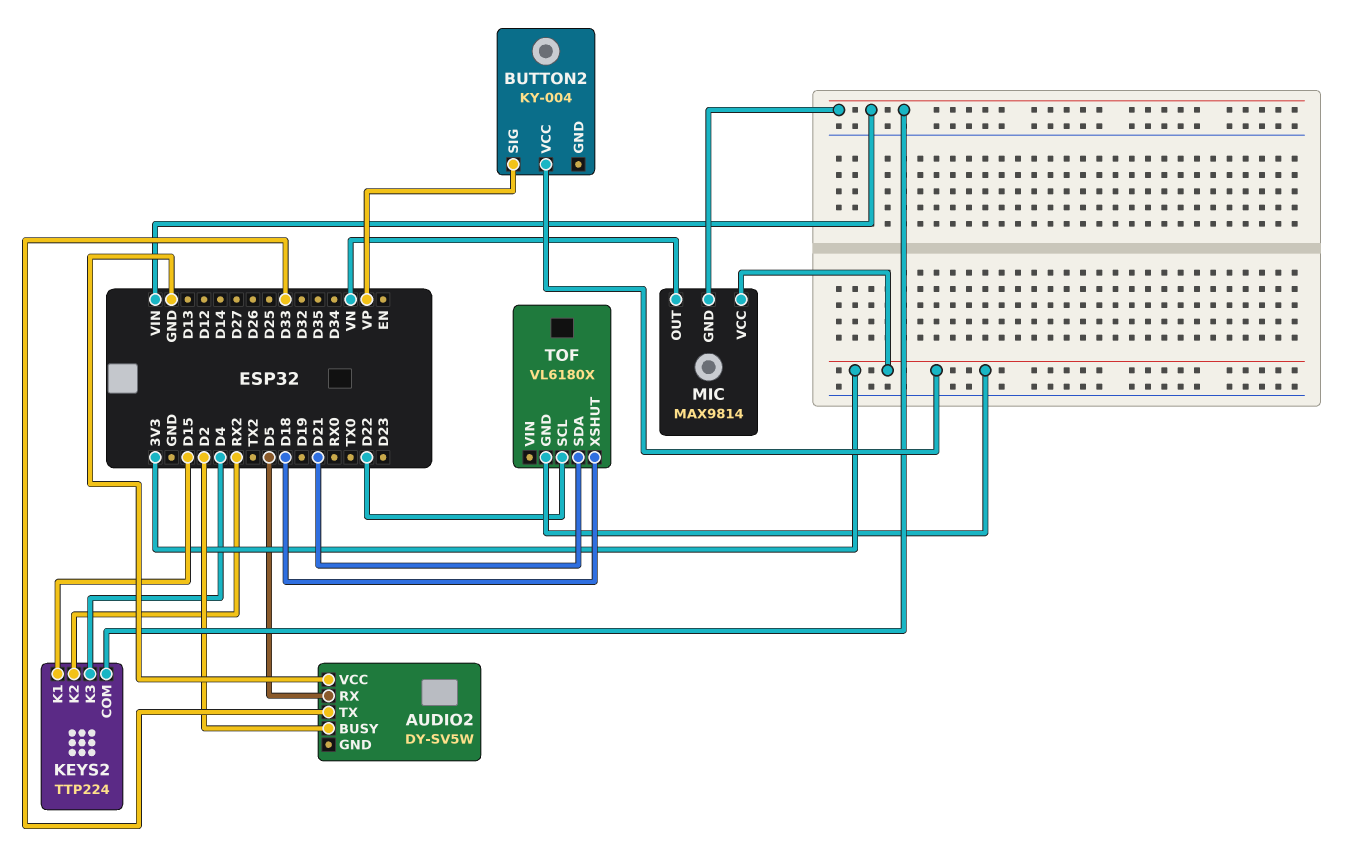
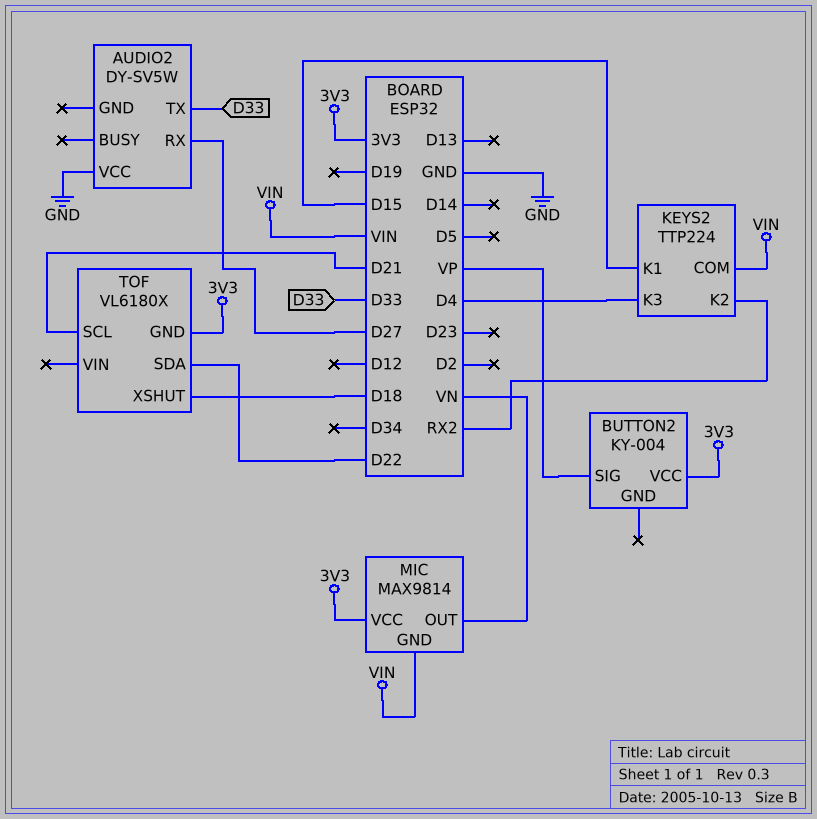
AUDIO2 pin BUSY: D2 -> none
AUDIO2 pin RX: D5 -> D27
TOF pin SCL: D22 -> D21
TOF pin SDA: D21 -> D22

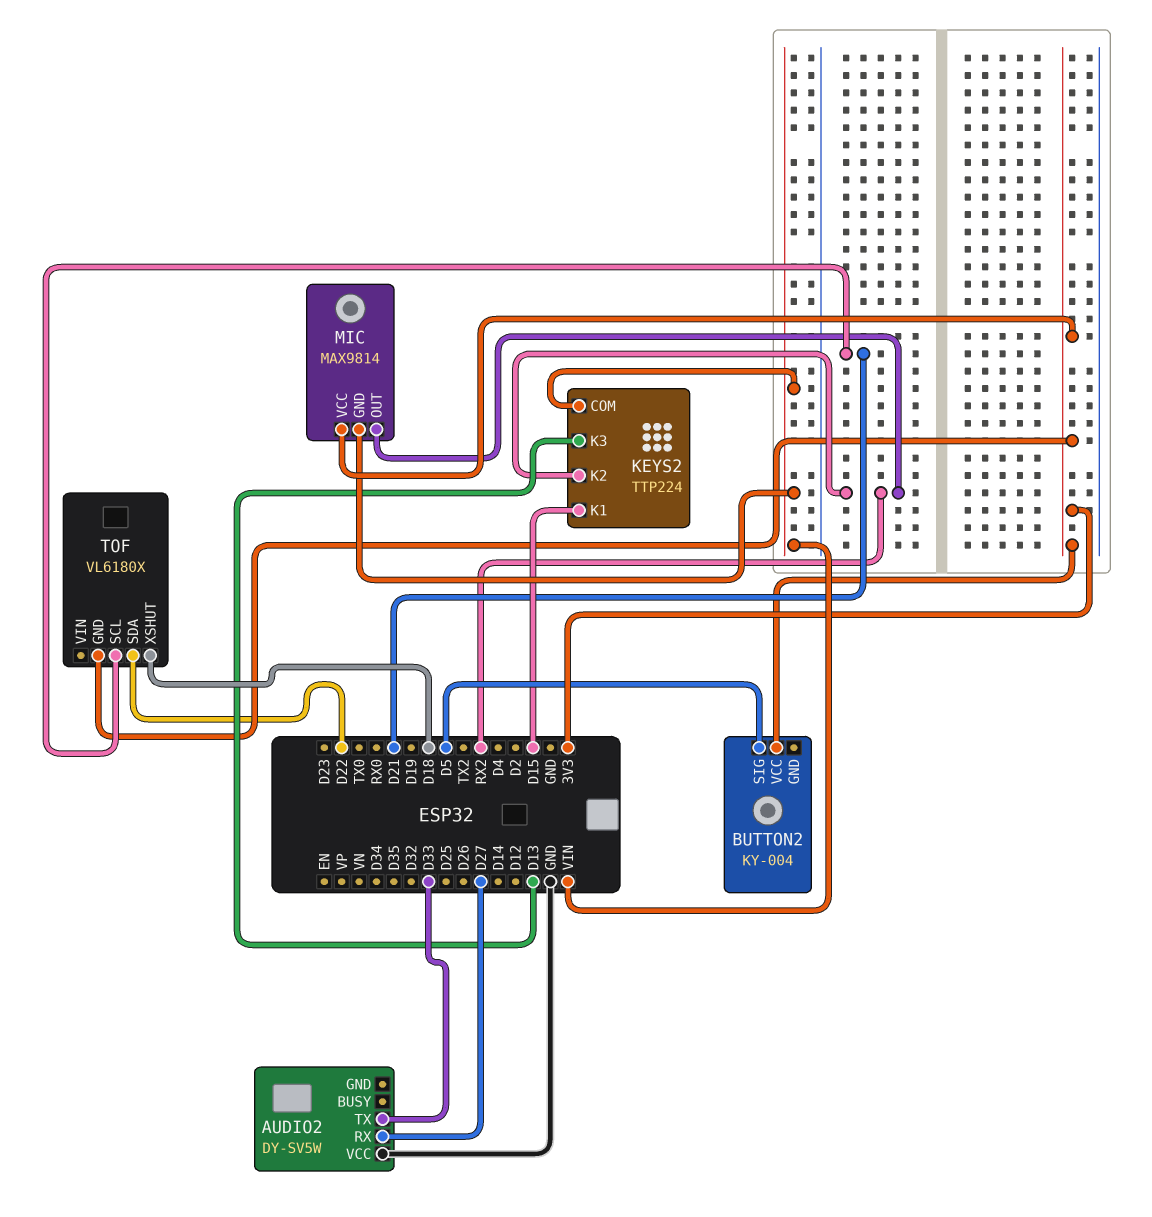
BUTTON2 pin SIG: VP -> D5
KEYS2 pin K3: D4 -> D13
MIC pin OUT: VN -> RX2

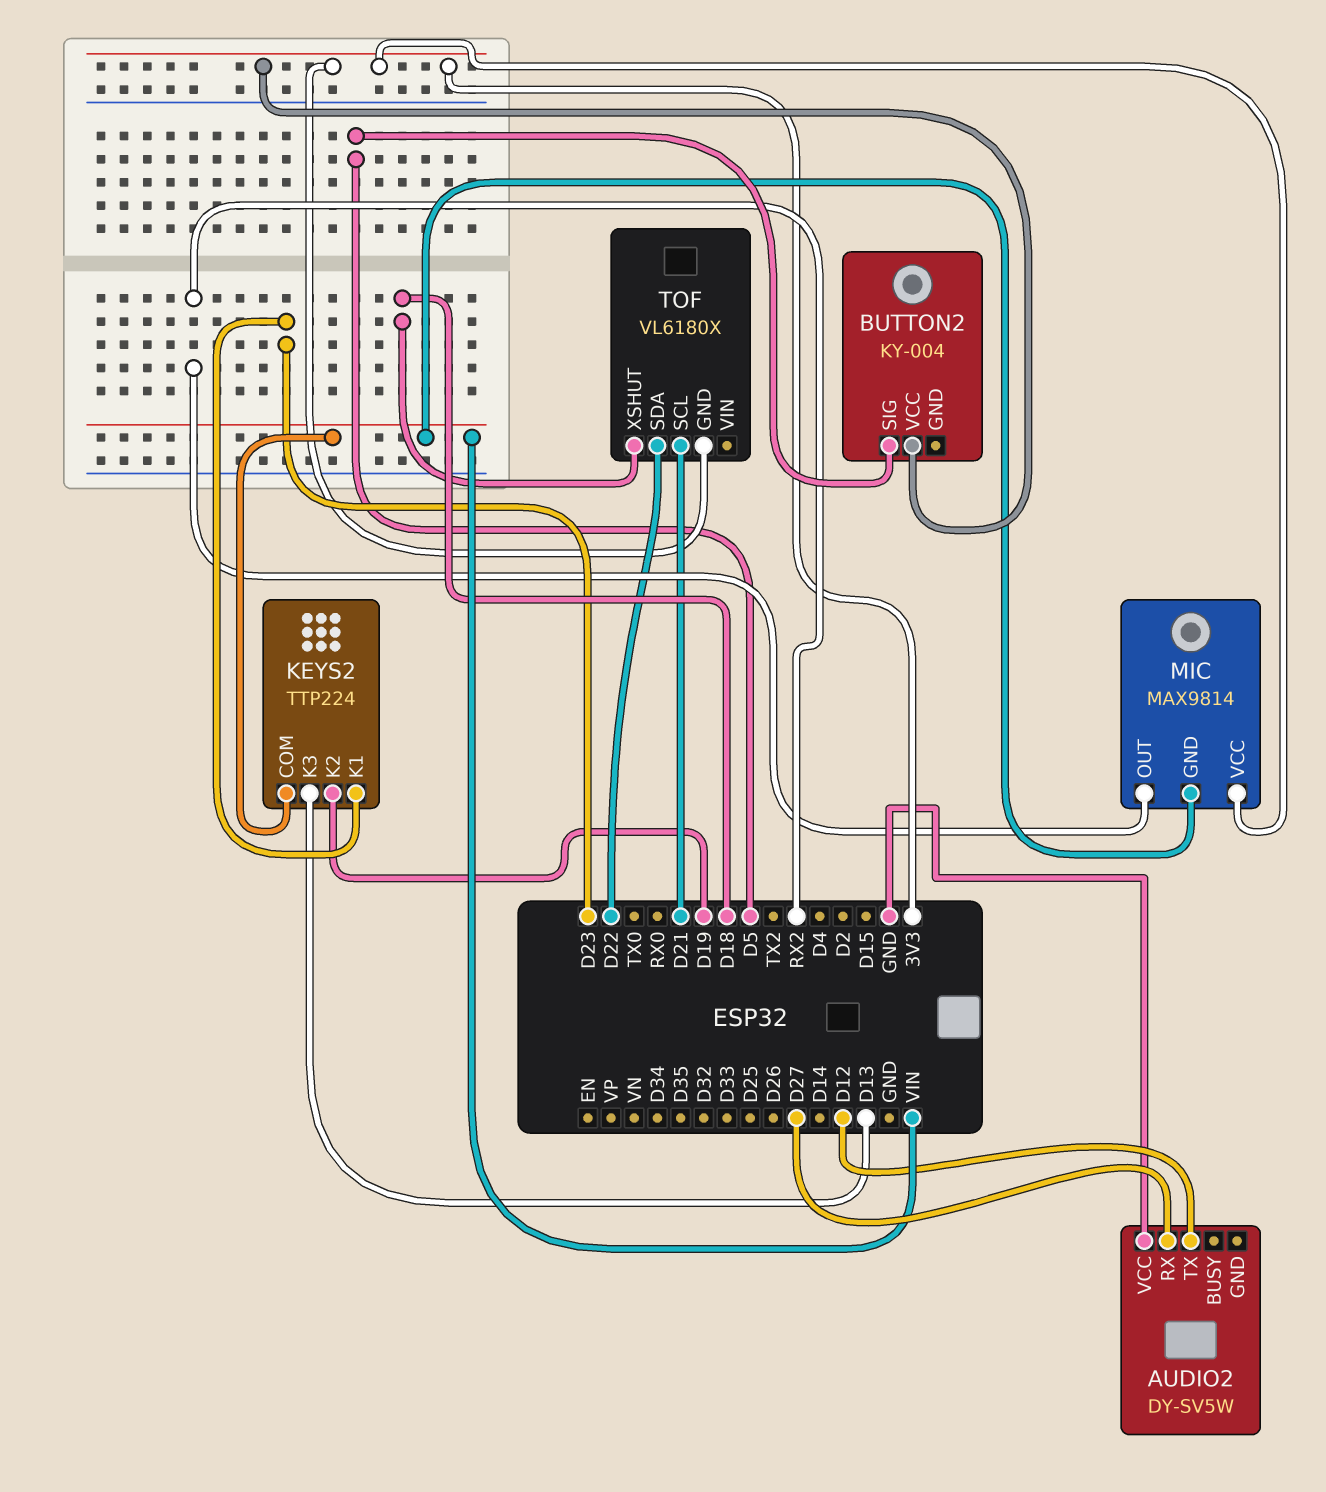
AUDIO2 pin TX: D33 -> D12
KEYS2 pin K1: D15 -> D23
KEYS2 pin K2: RX2 -> D19

